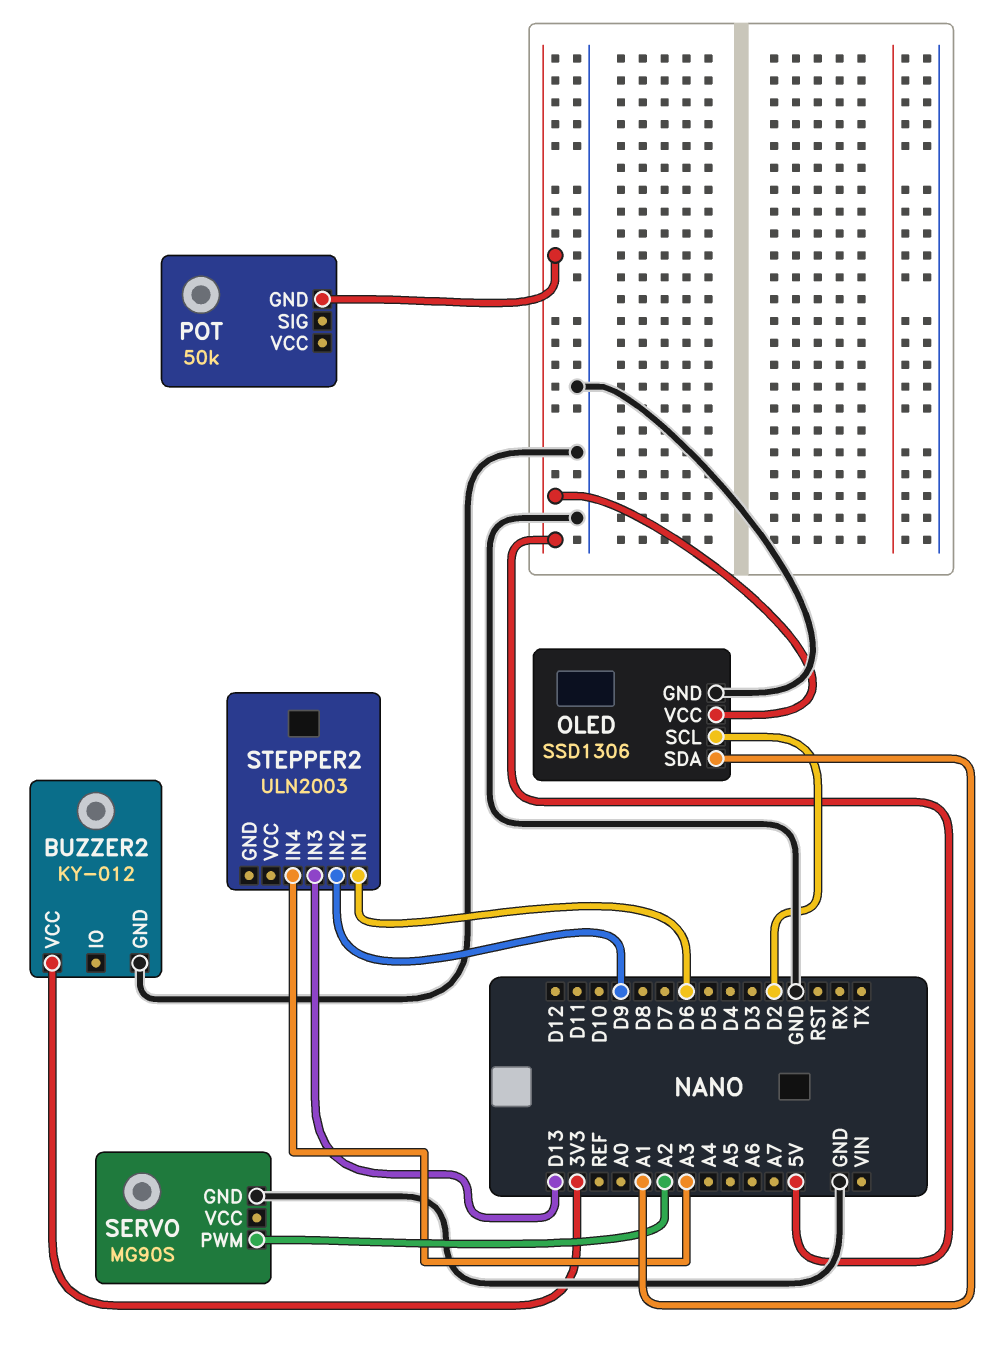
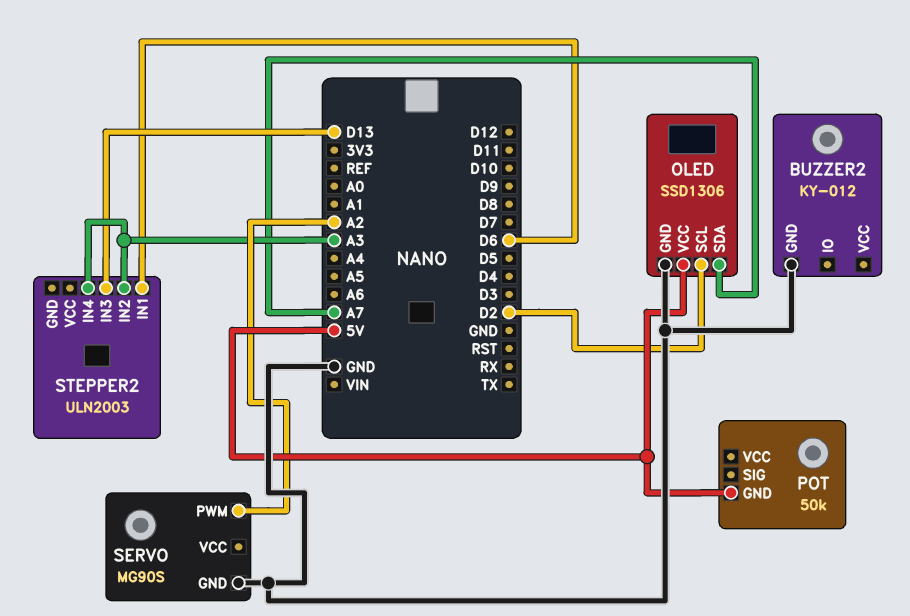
BUZZER2 pin VCC: 3V3 -> none
OLED pin SDA: A1 -> A7
STEPPER2 pin IN2: D9 -> A3

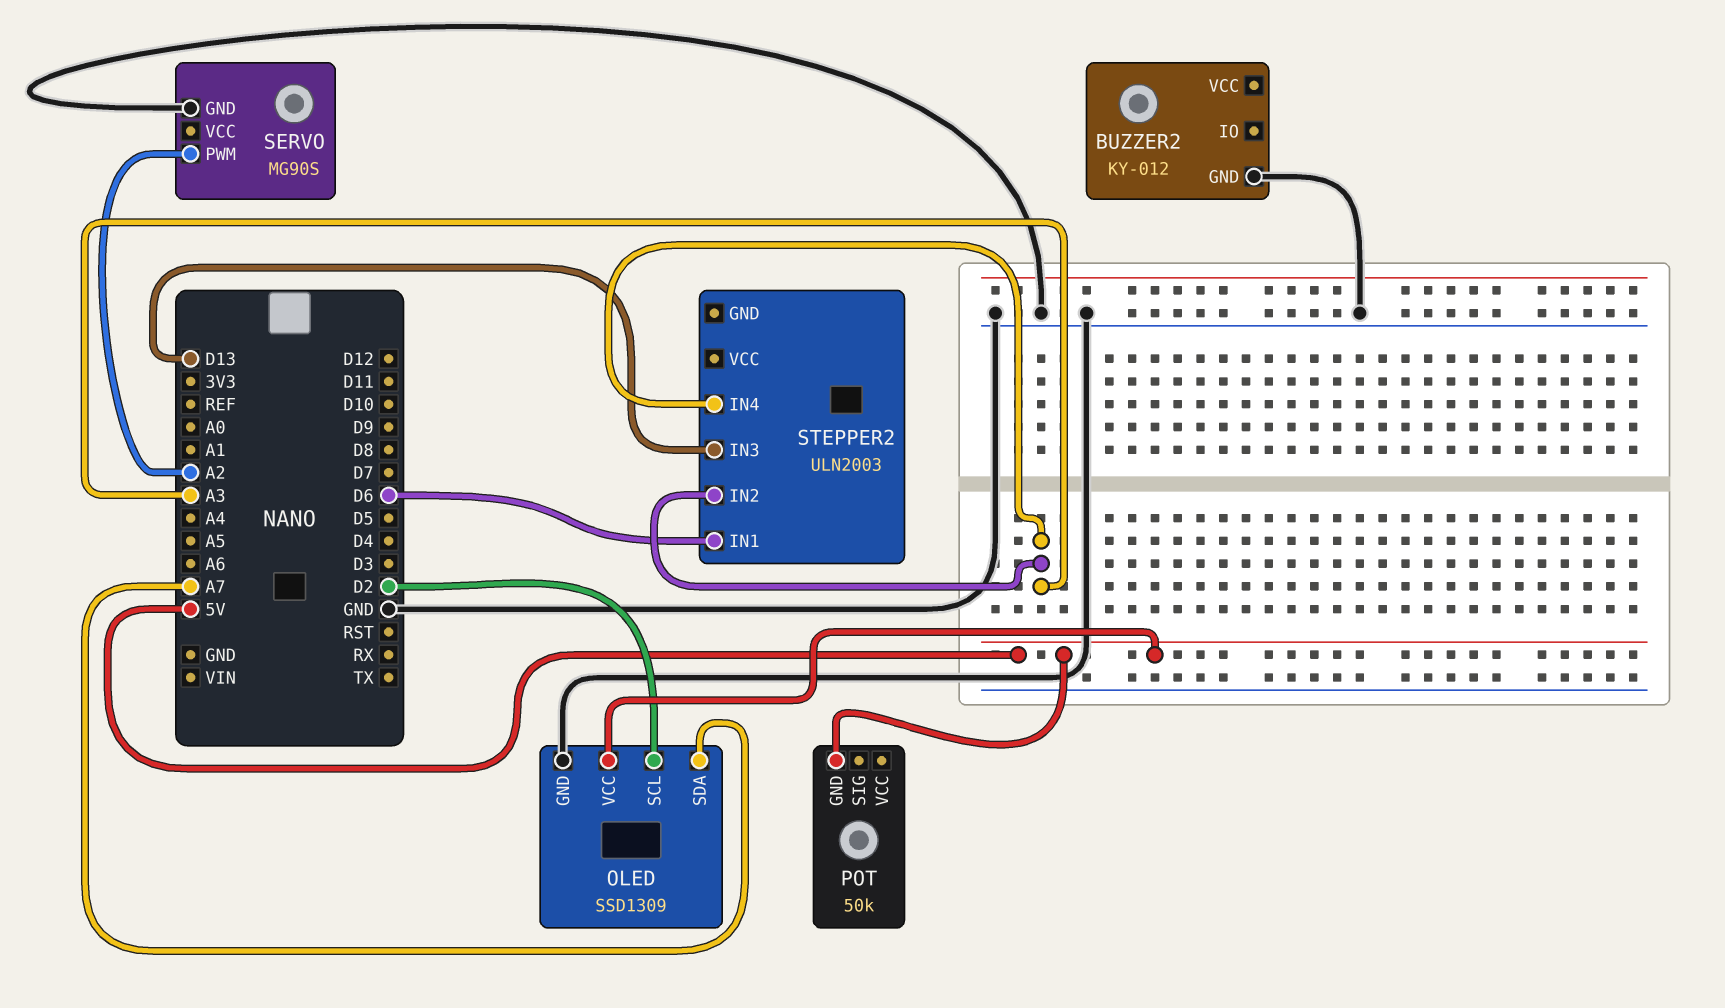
OLED: SSD1306 -> SSD1309

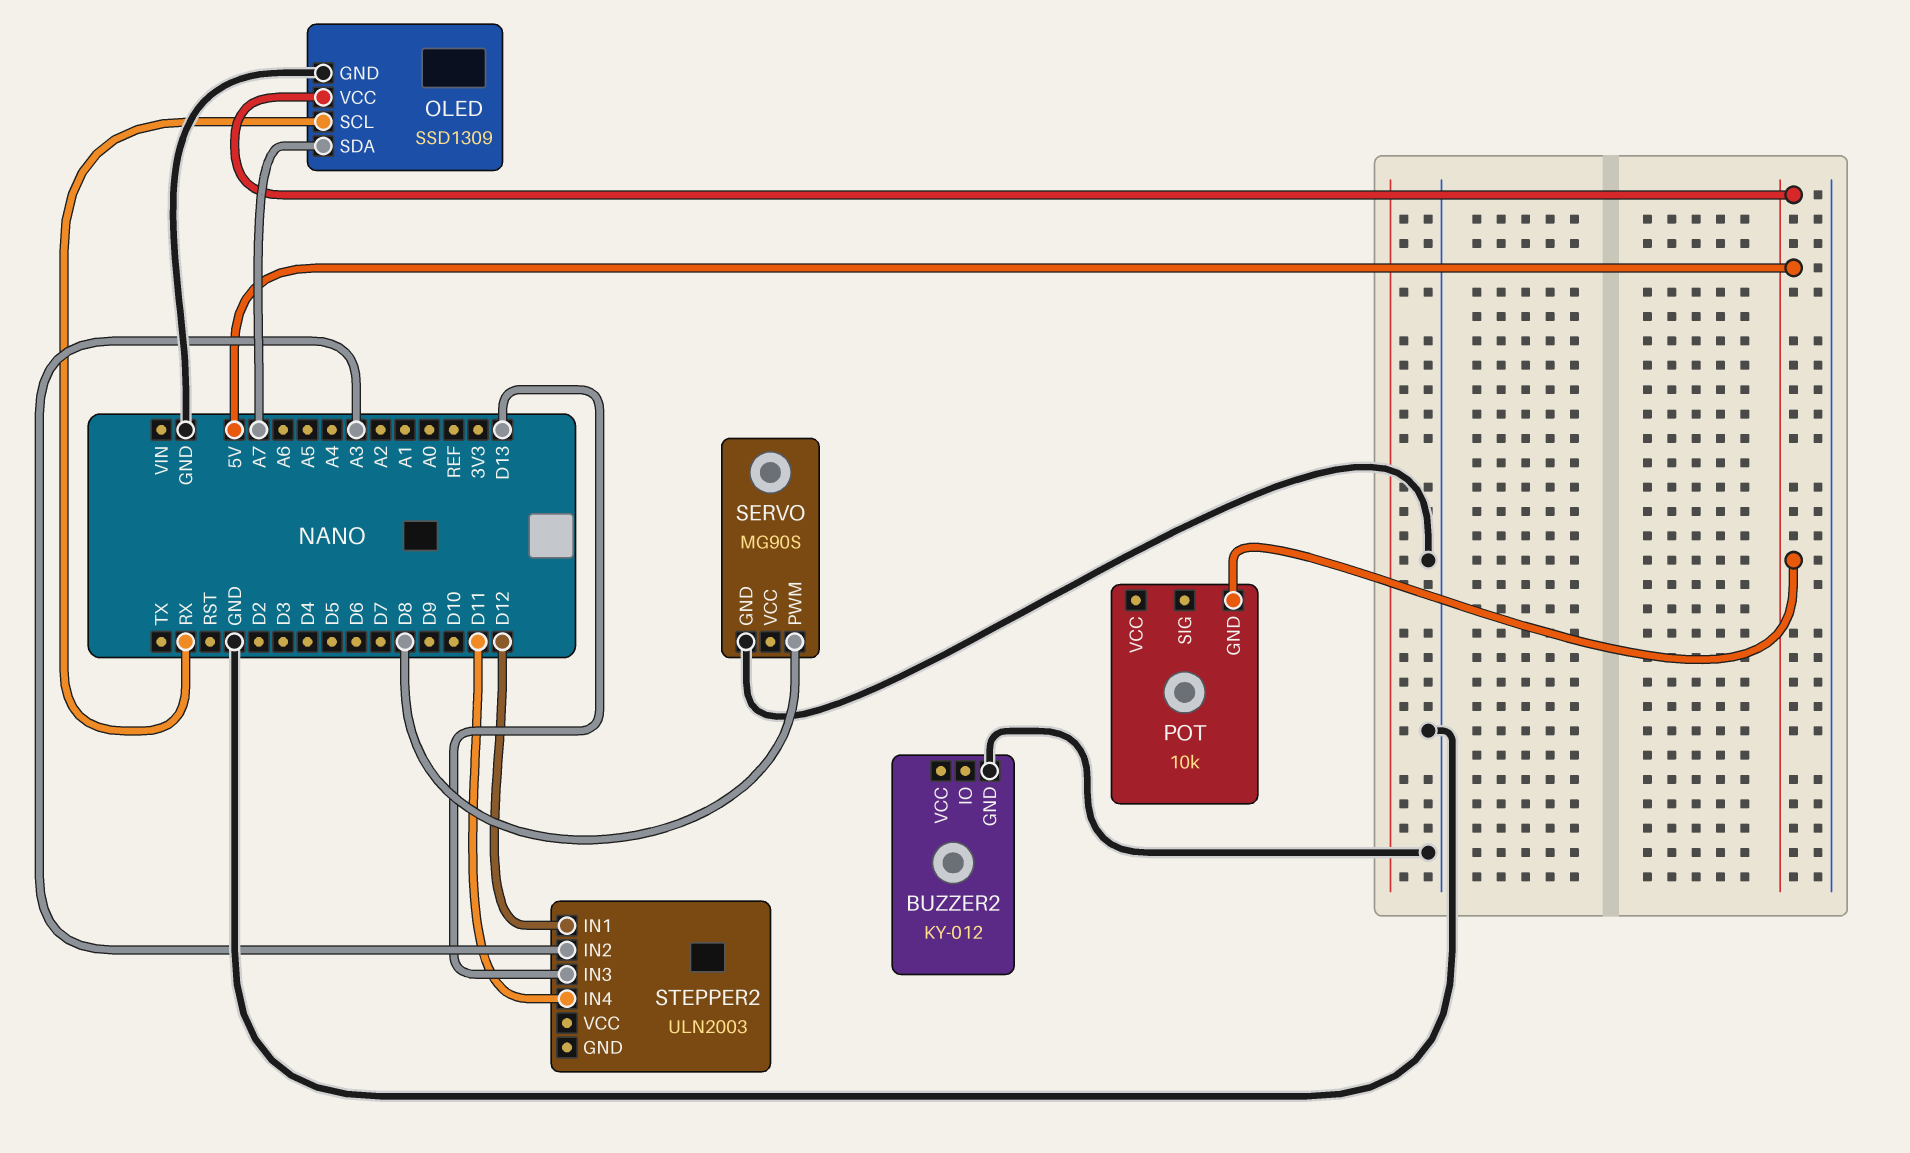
OLED pin SCL: D2 -> RX
POT: 50k -> 10k
SERVO pin PWM: A2 -> D8
STEPPER2 pin IN1: D6 -> D12
STEPPER2 pin IN4: A3 -> D11

